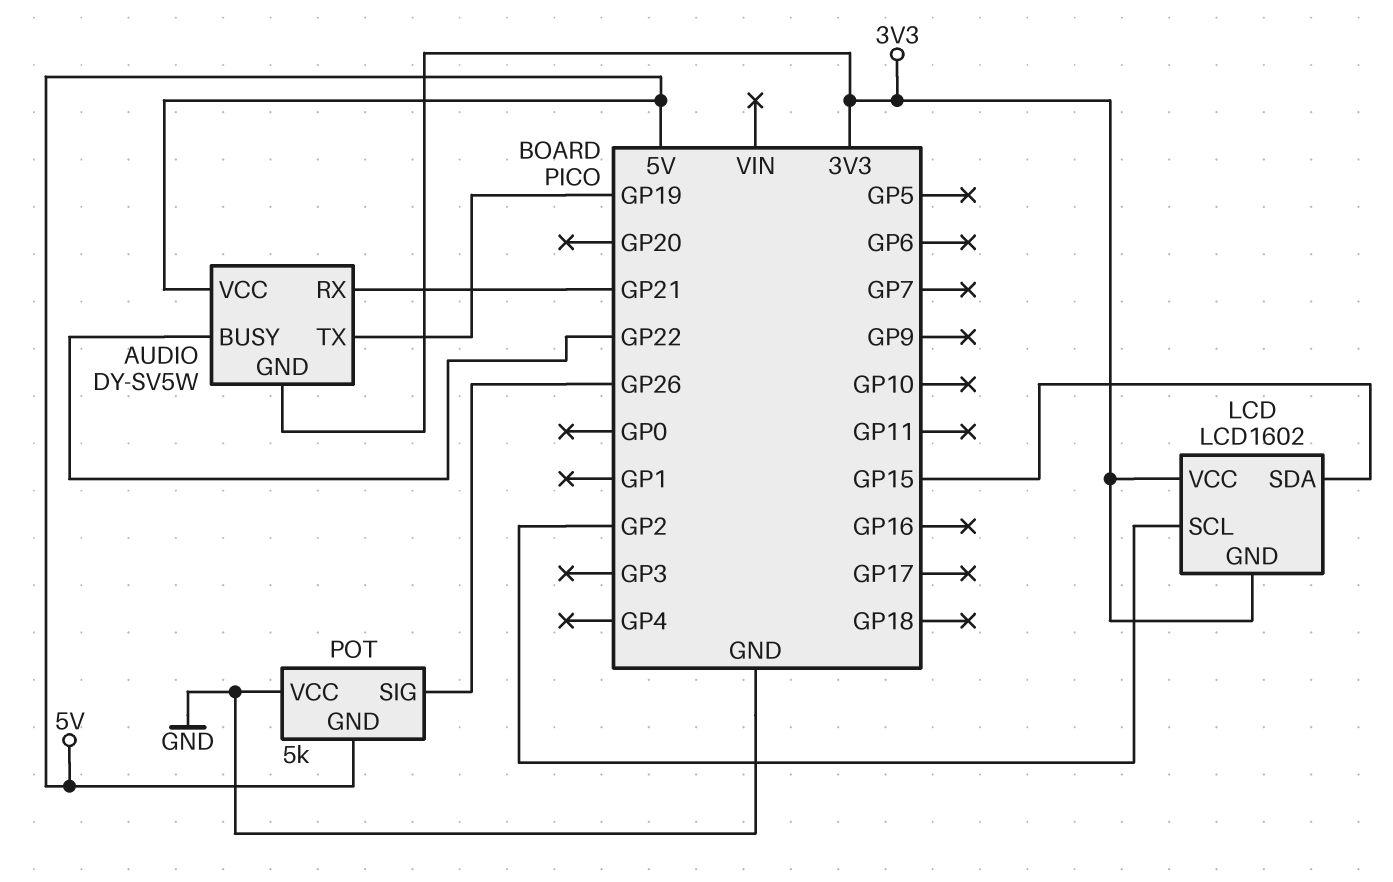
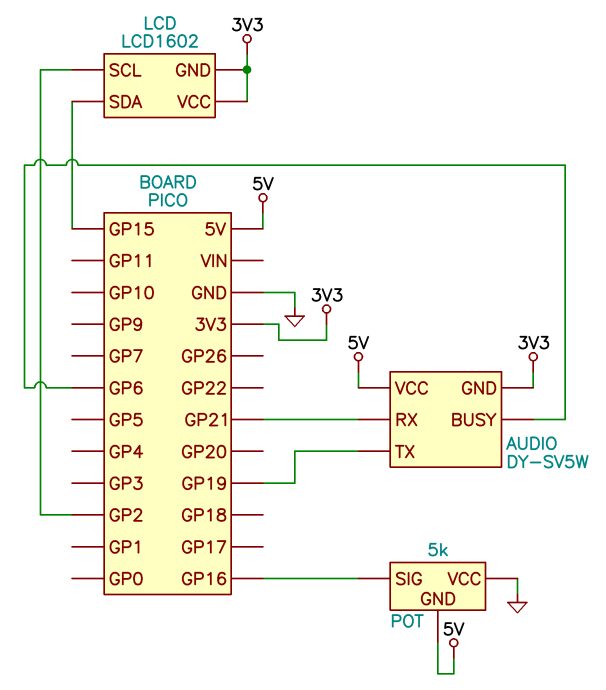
AUDIO pin BUSY: GP22 -> GP6
POT pin SIG: GP26 -> GP16

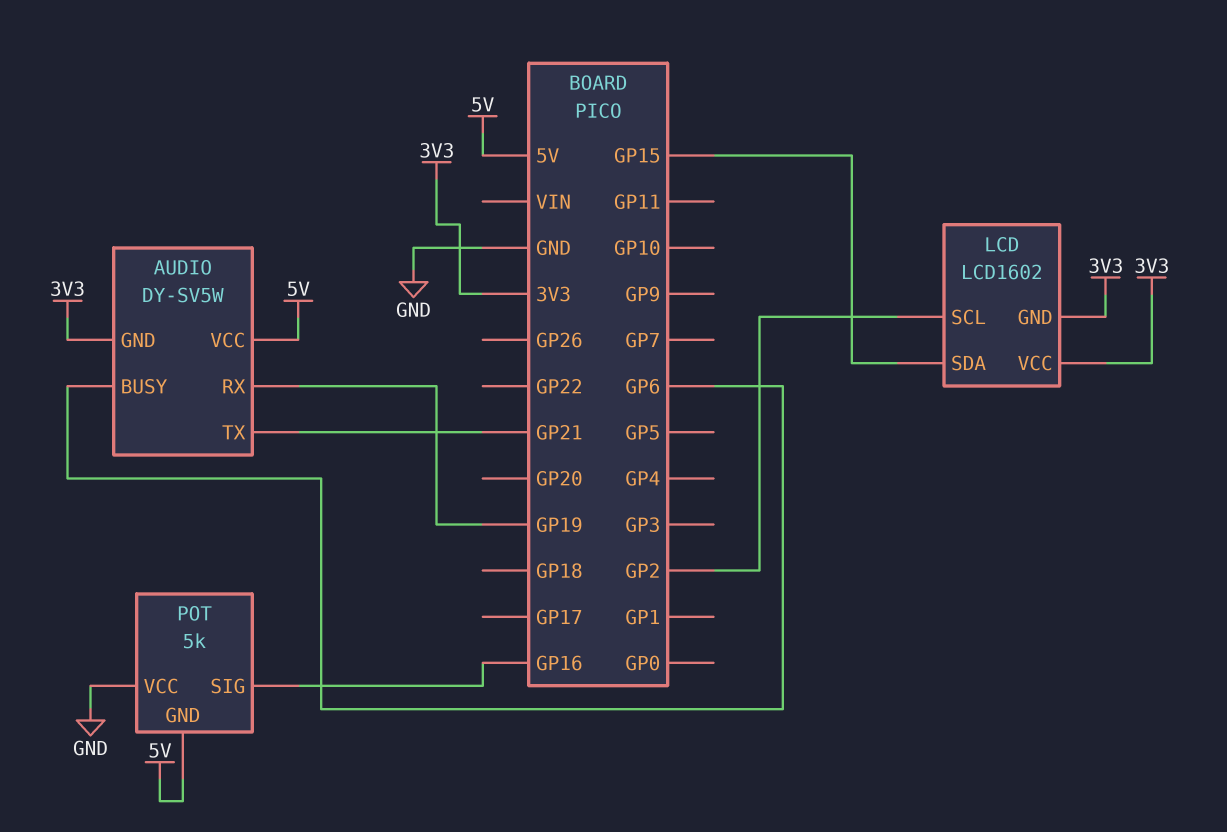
AUDIO pin RX: GP21 -> GP19
AUDIO pin TX: GP19 -> GP21

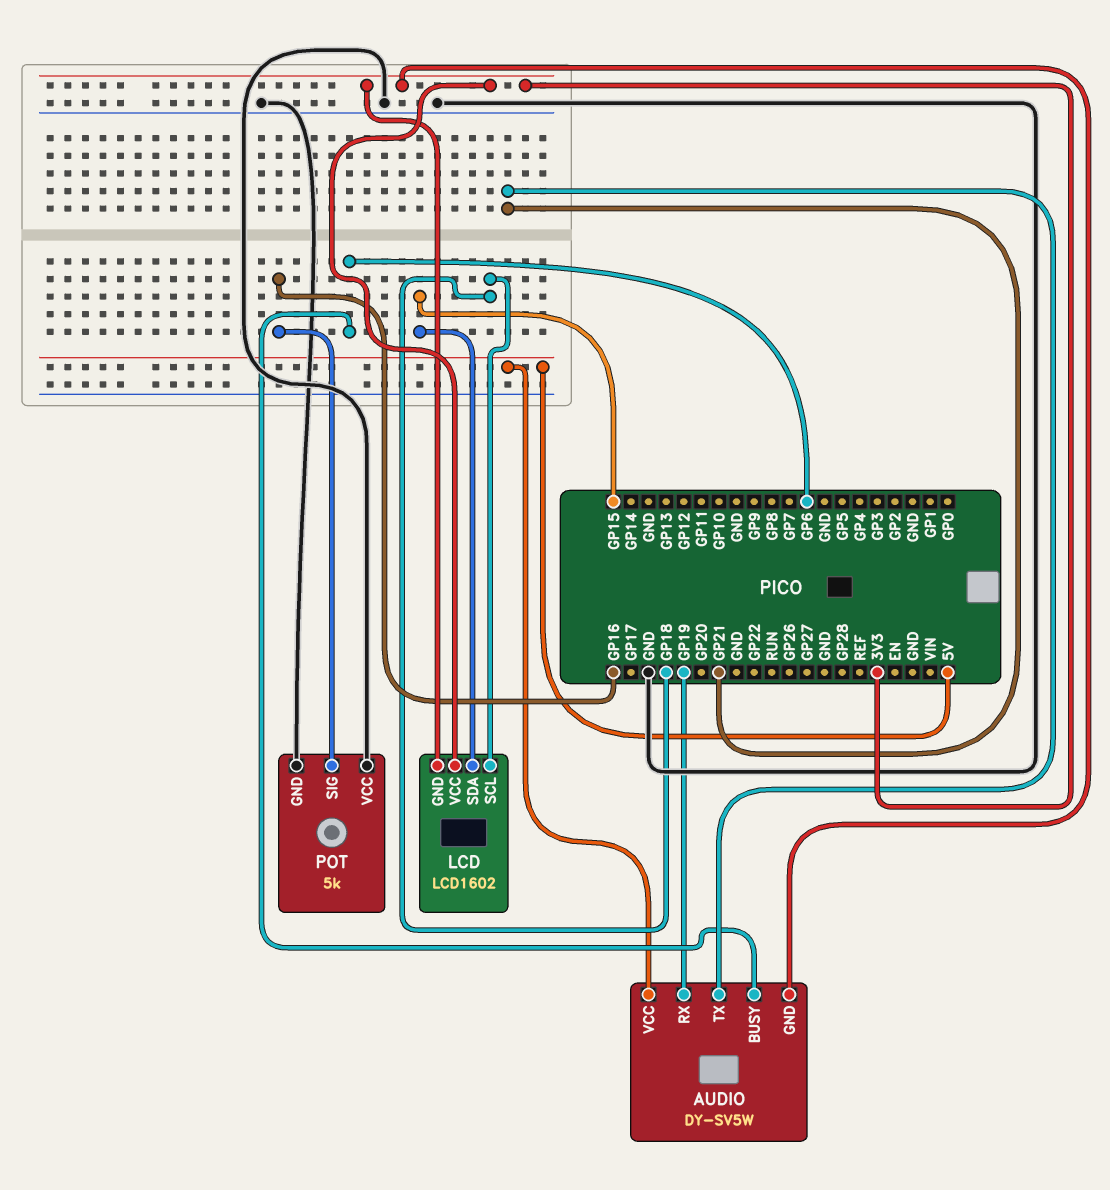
LCD pin SCL: GP2 -> GP18
POT pin GND: 5V -> GND

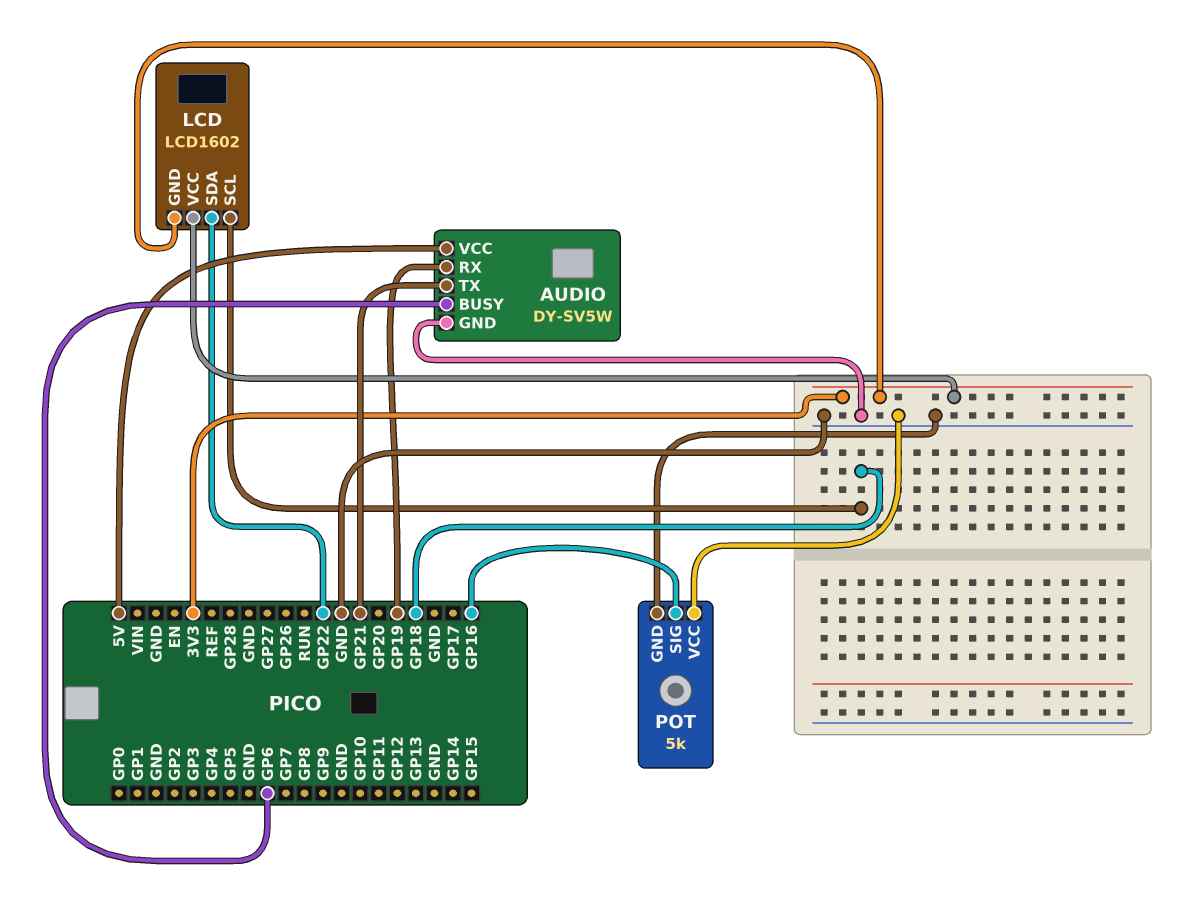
AUDIO pin GND: 3V3 -> GND
LCD pin SDA: GP15 -> GP22

